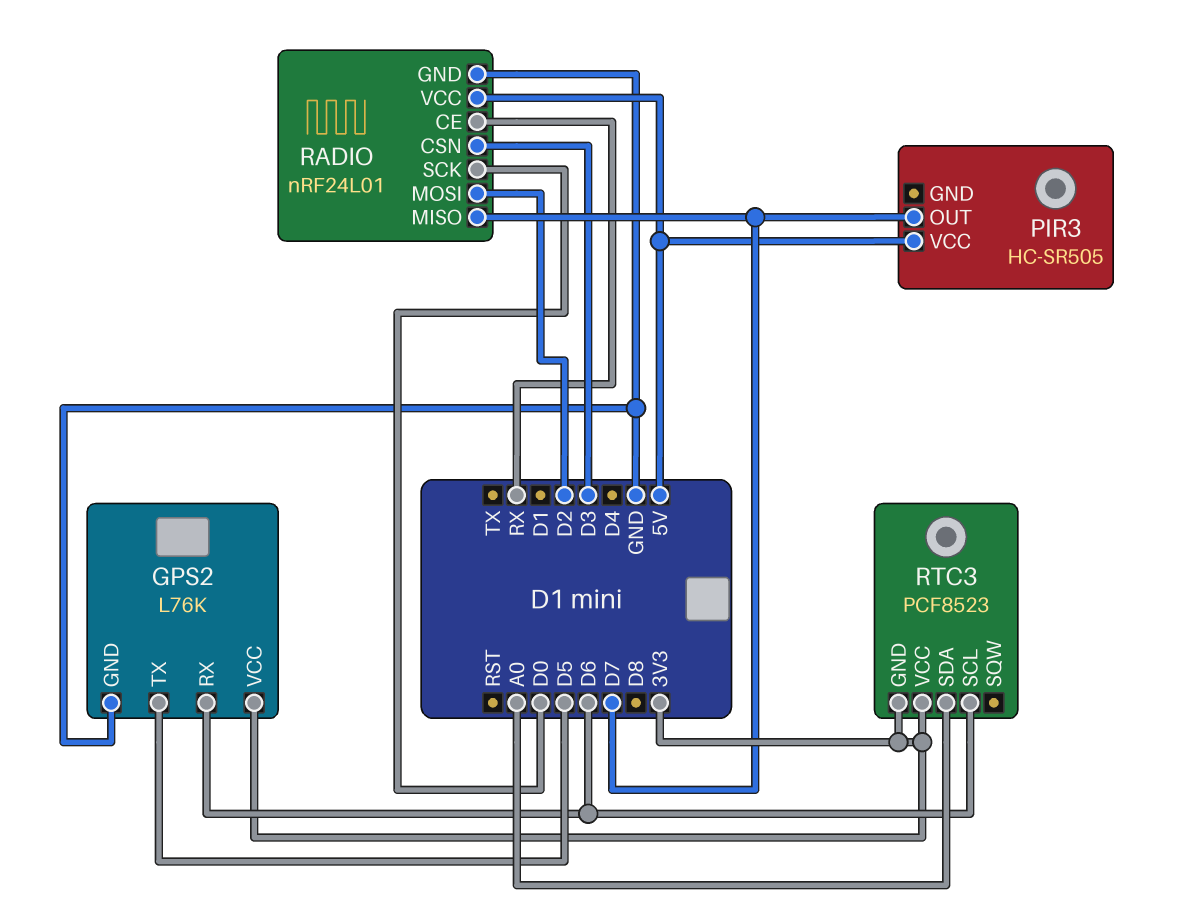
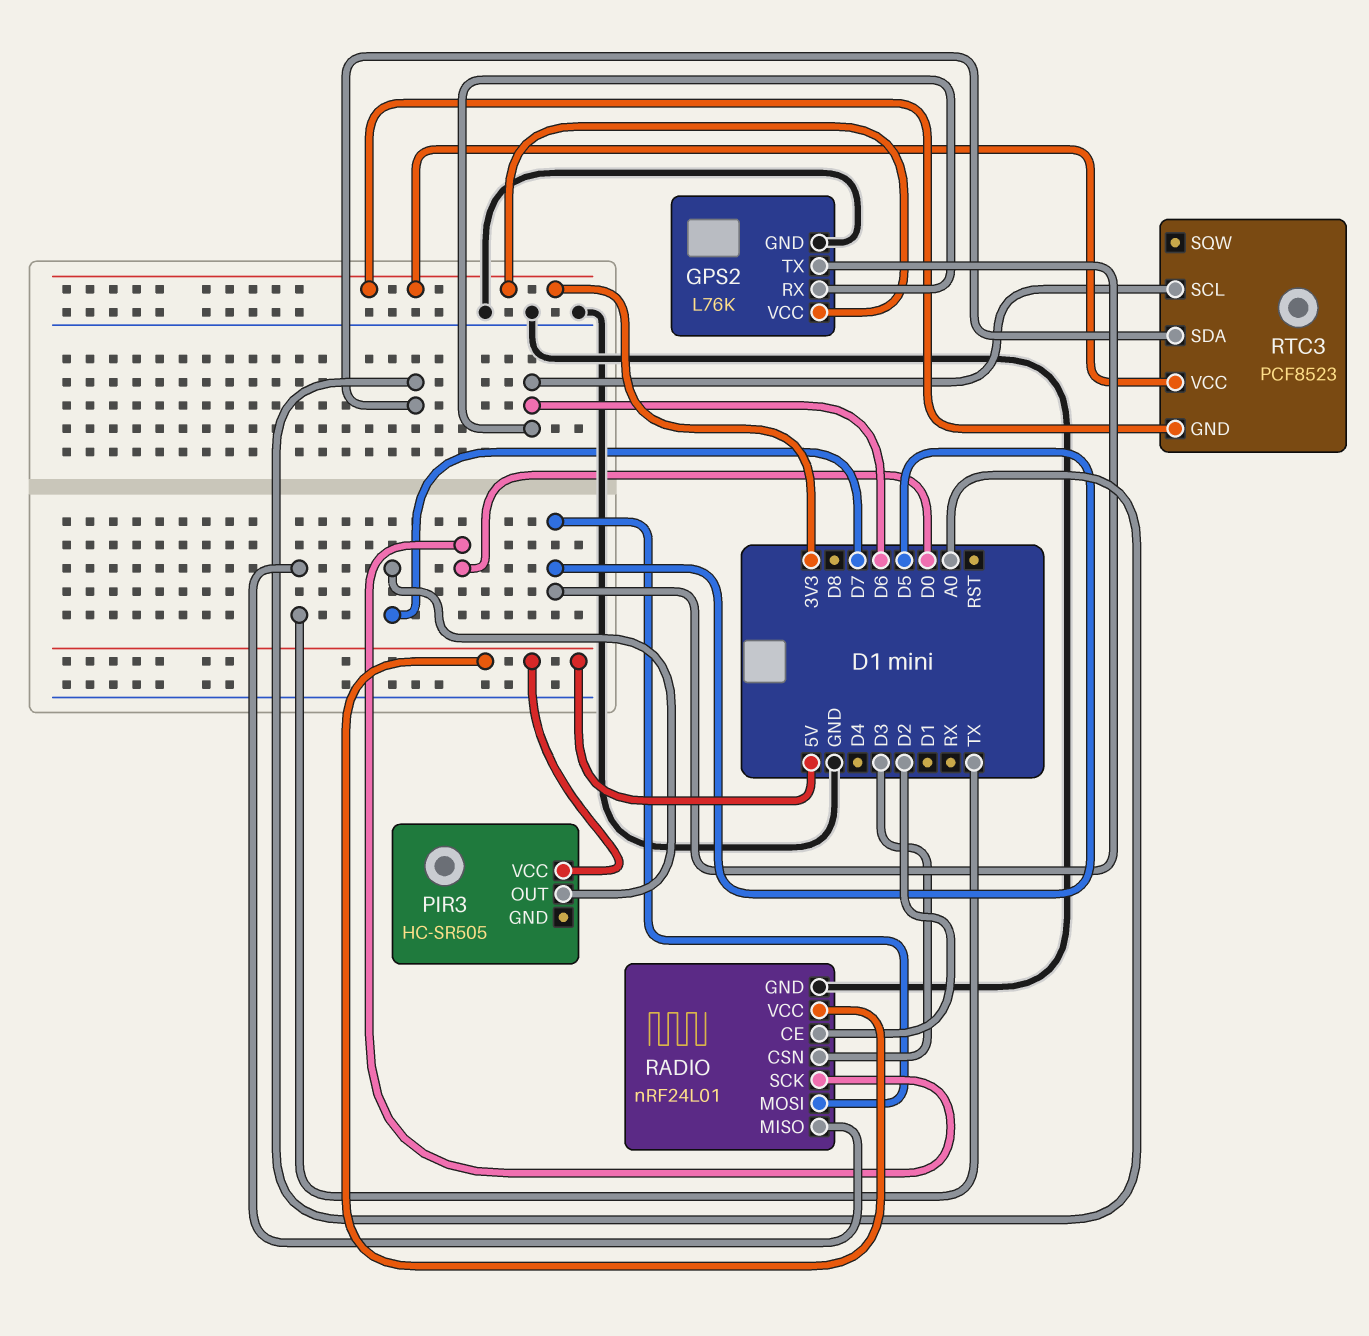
RADIO pin CE: RX -> D2
RADIO pin MISO: D7 -> TX
RADIO pin MOSI: D2 -> D5

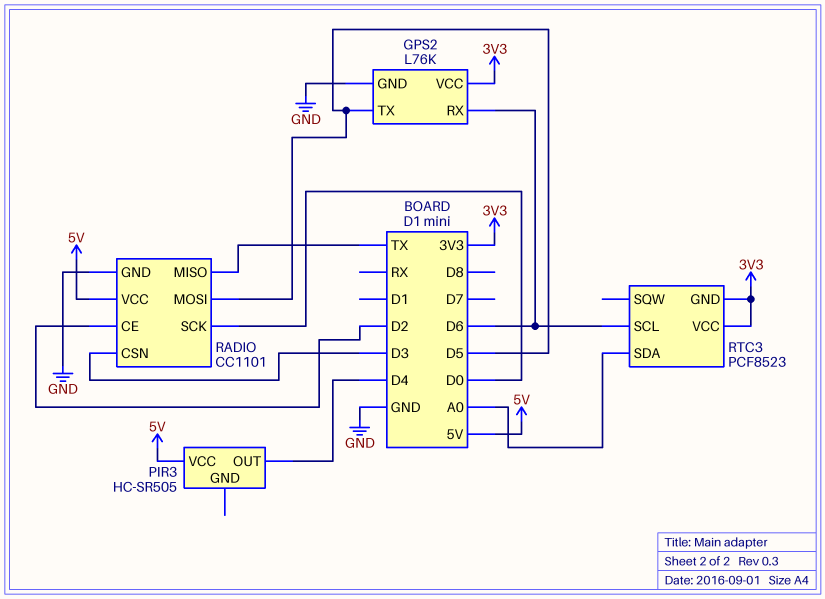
PIR3 pin OUT: D7 -> D4
RADIO: nRF24L01 -> CC1101

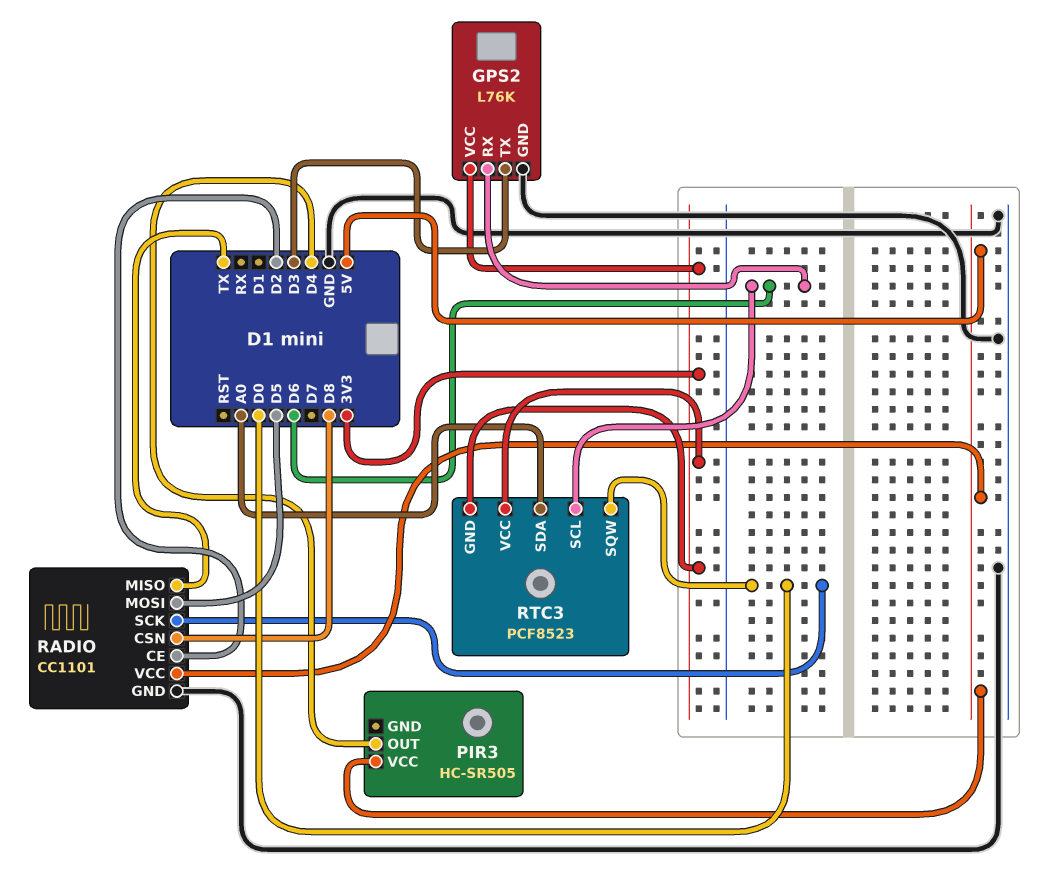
GPS2 pin TX: D5 -> D3
RADIO pin CSN: D3 -> D8
RTC3 pin SQW: none -> D0

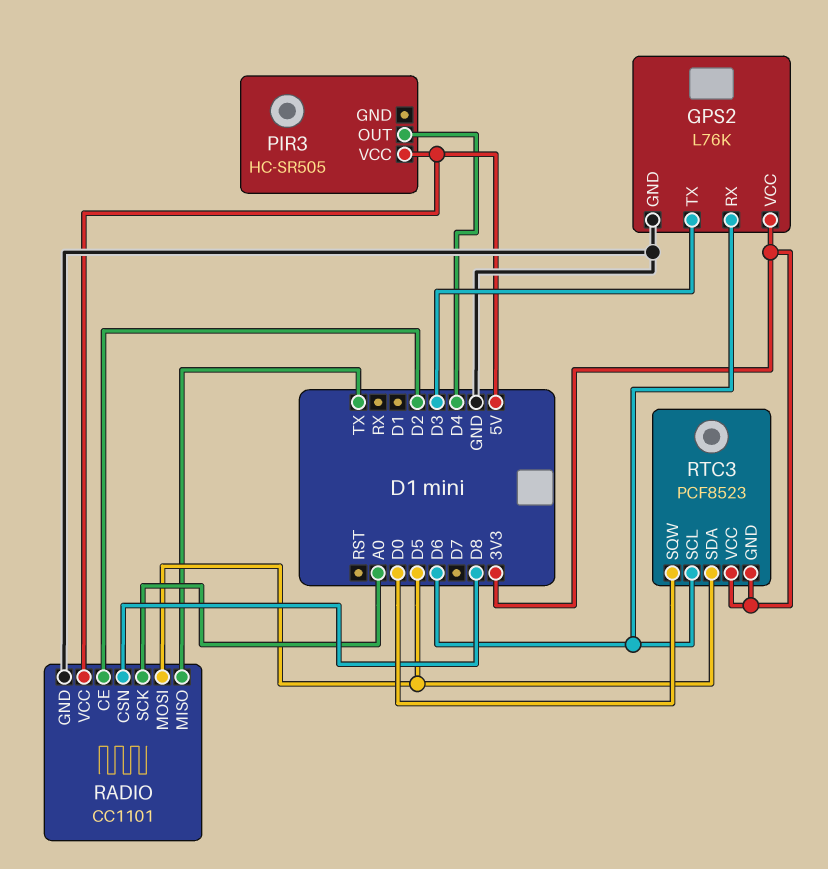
RADIO pin SCK: D0 -> A0
RTC3 pin SDA: A0 -> D5

